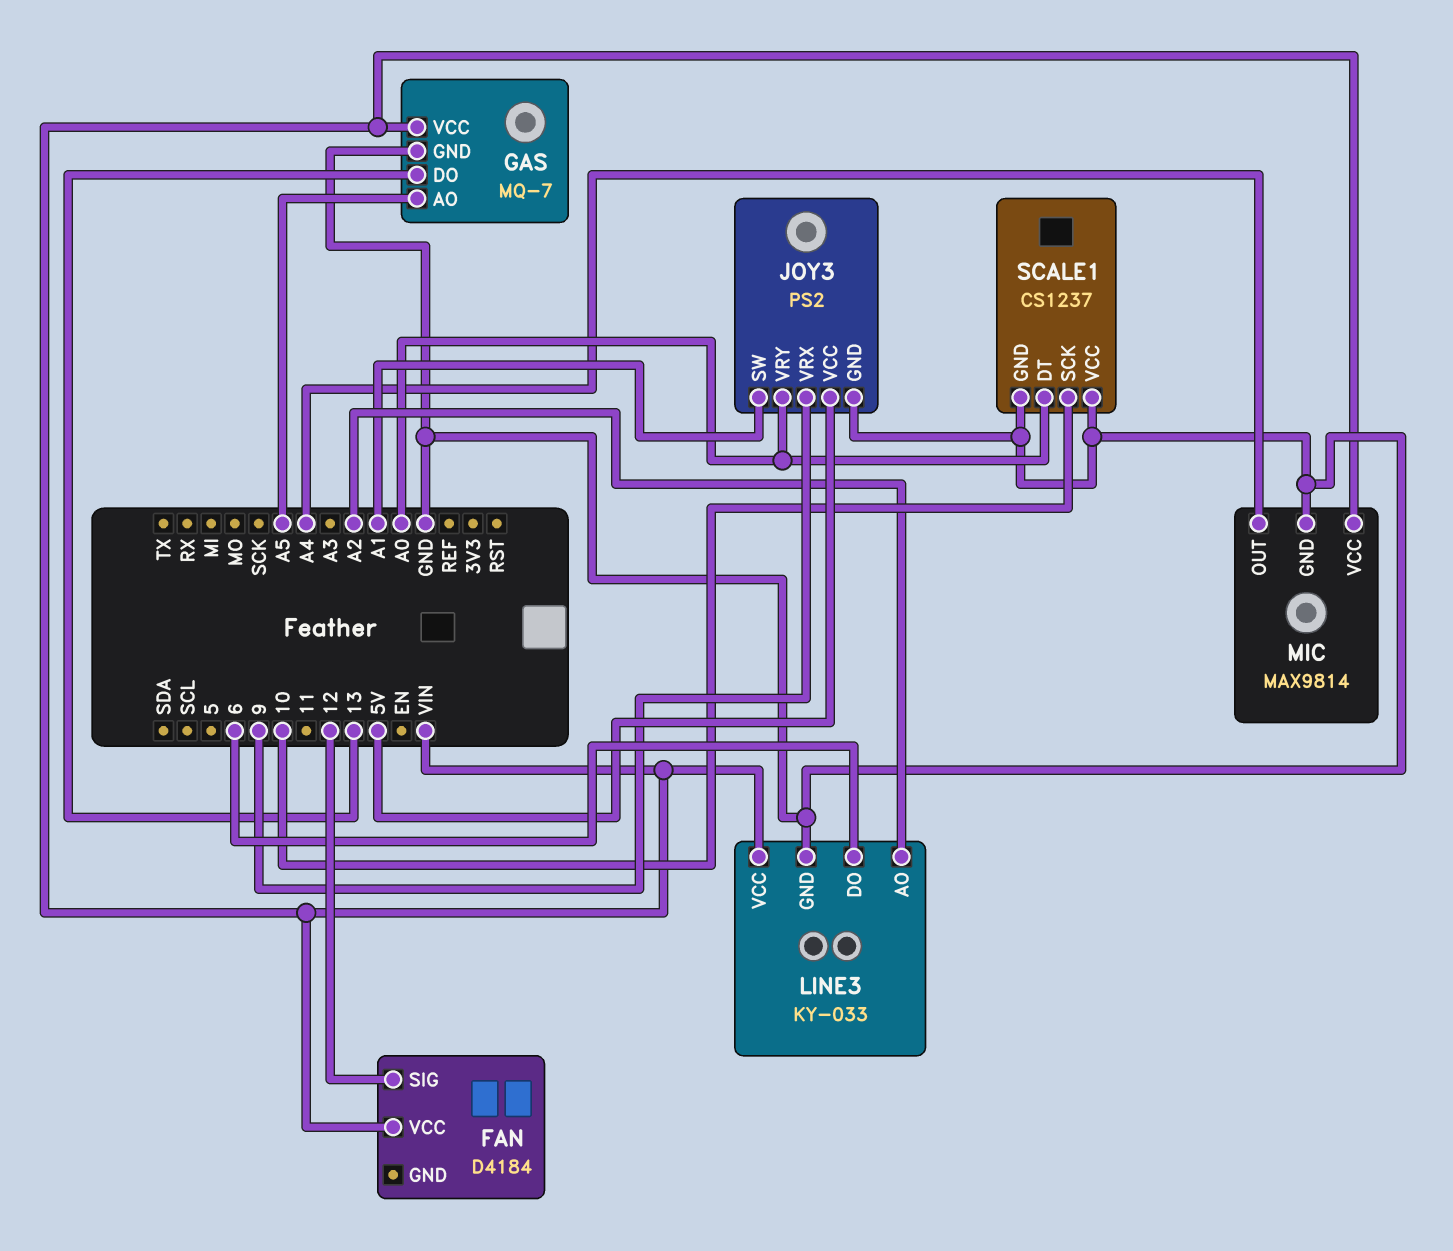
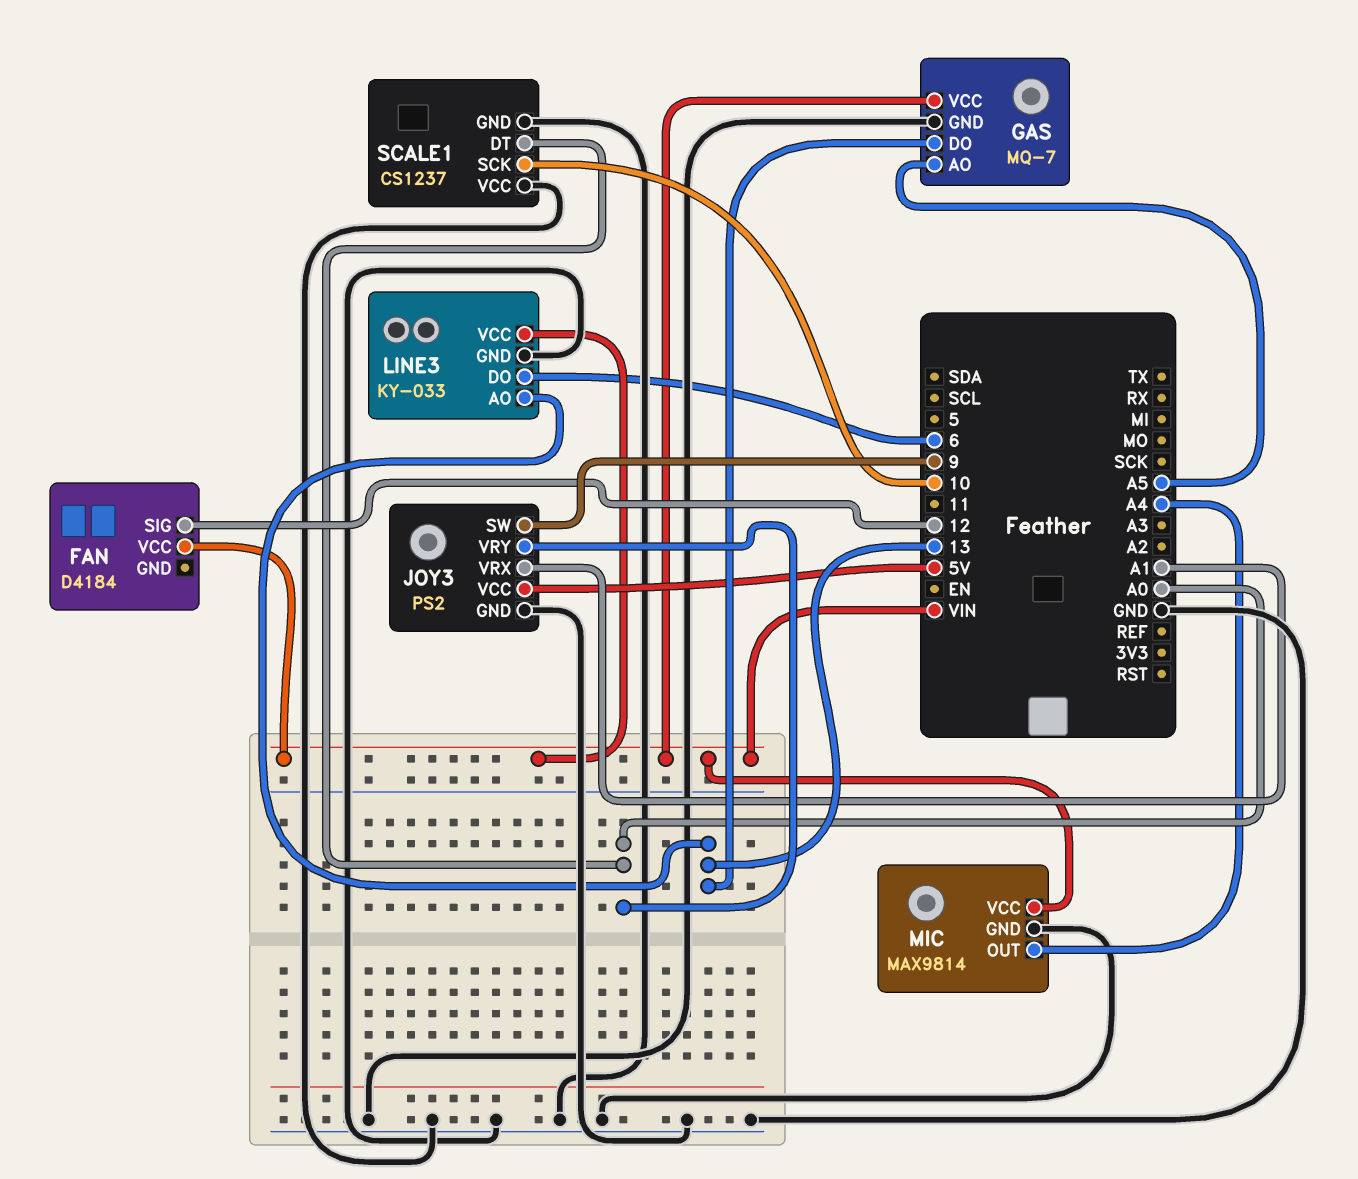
JOY3 pin SW: A1 -> 9
JOY3 pin VRX: 9 -> A1
LINE3 pin AO: A2 -> 13

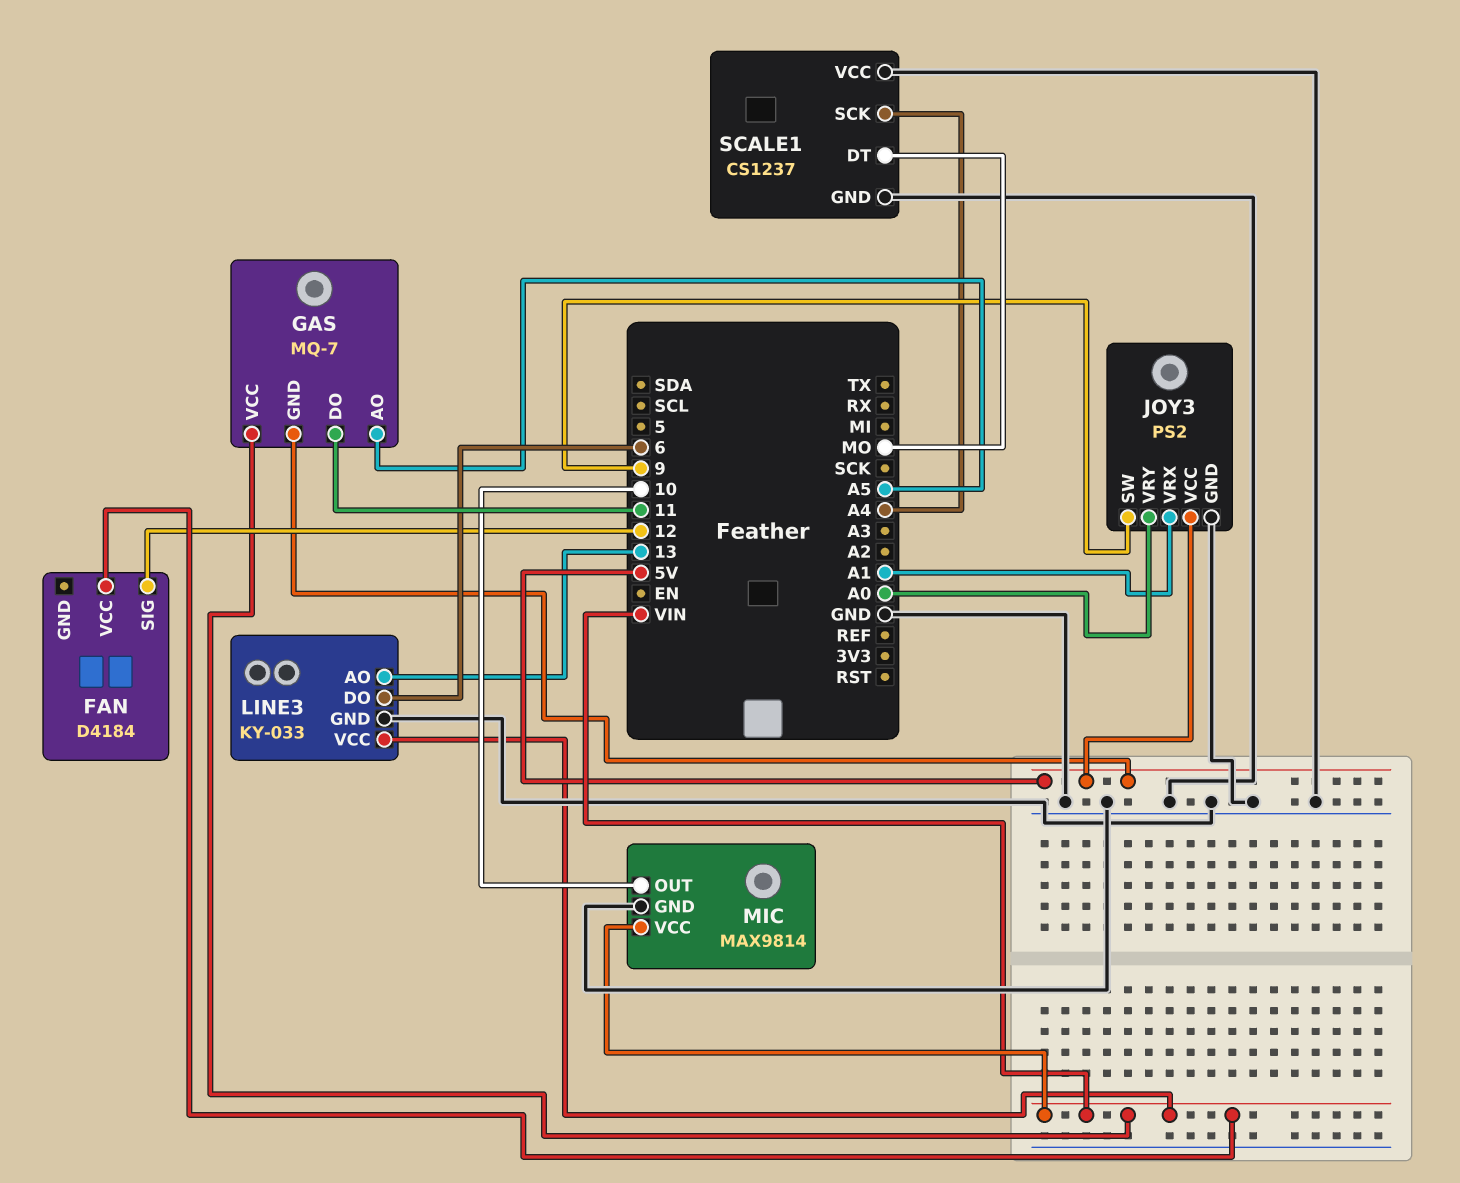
GAS pin DO: 13 -> 11
GAS pin GND: GND -> 5V
MIC pin OUT: A4 -> 10
SCALE1 pin DT: A0 -> MO
SCALE1 pin SCK: 10 -> A4

